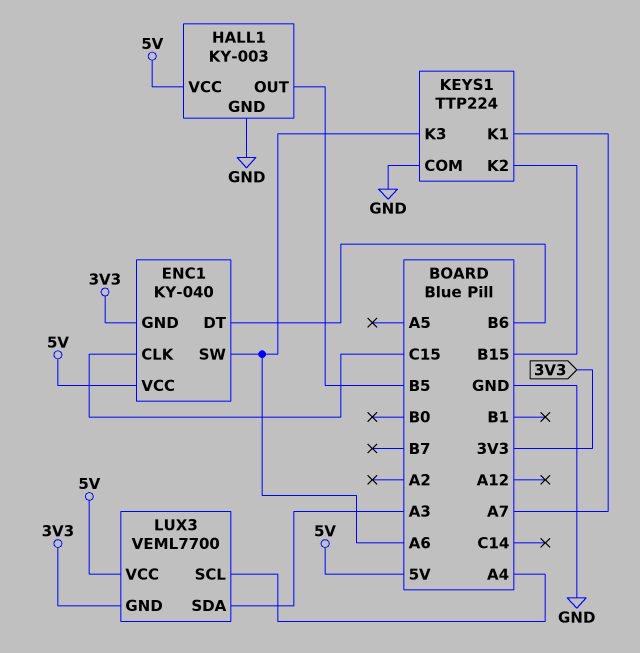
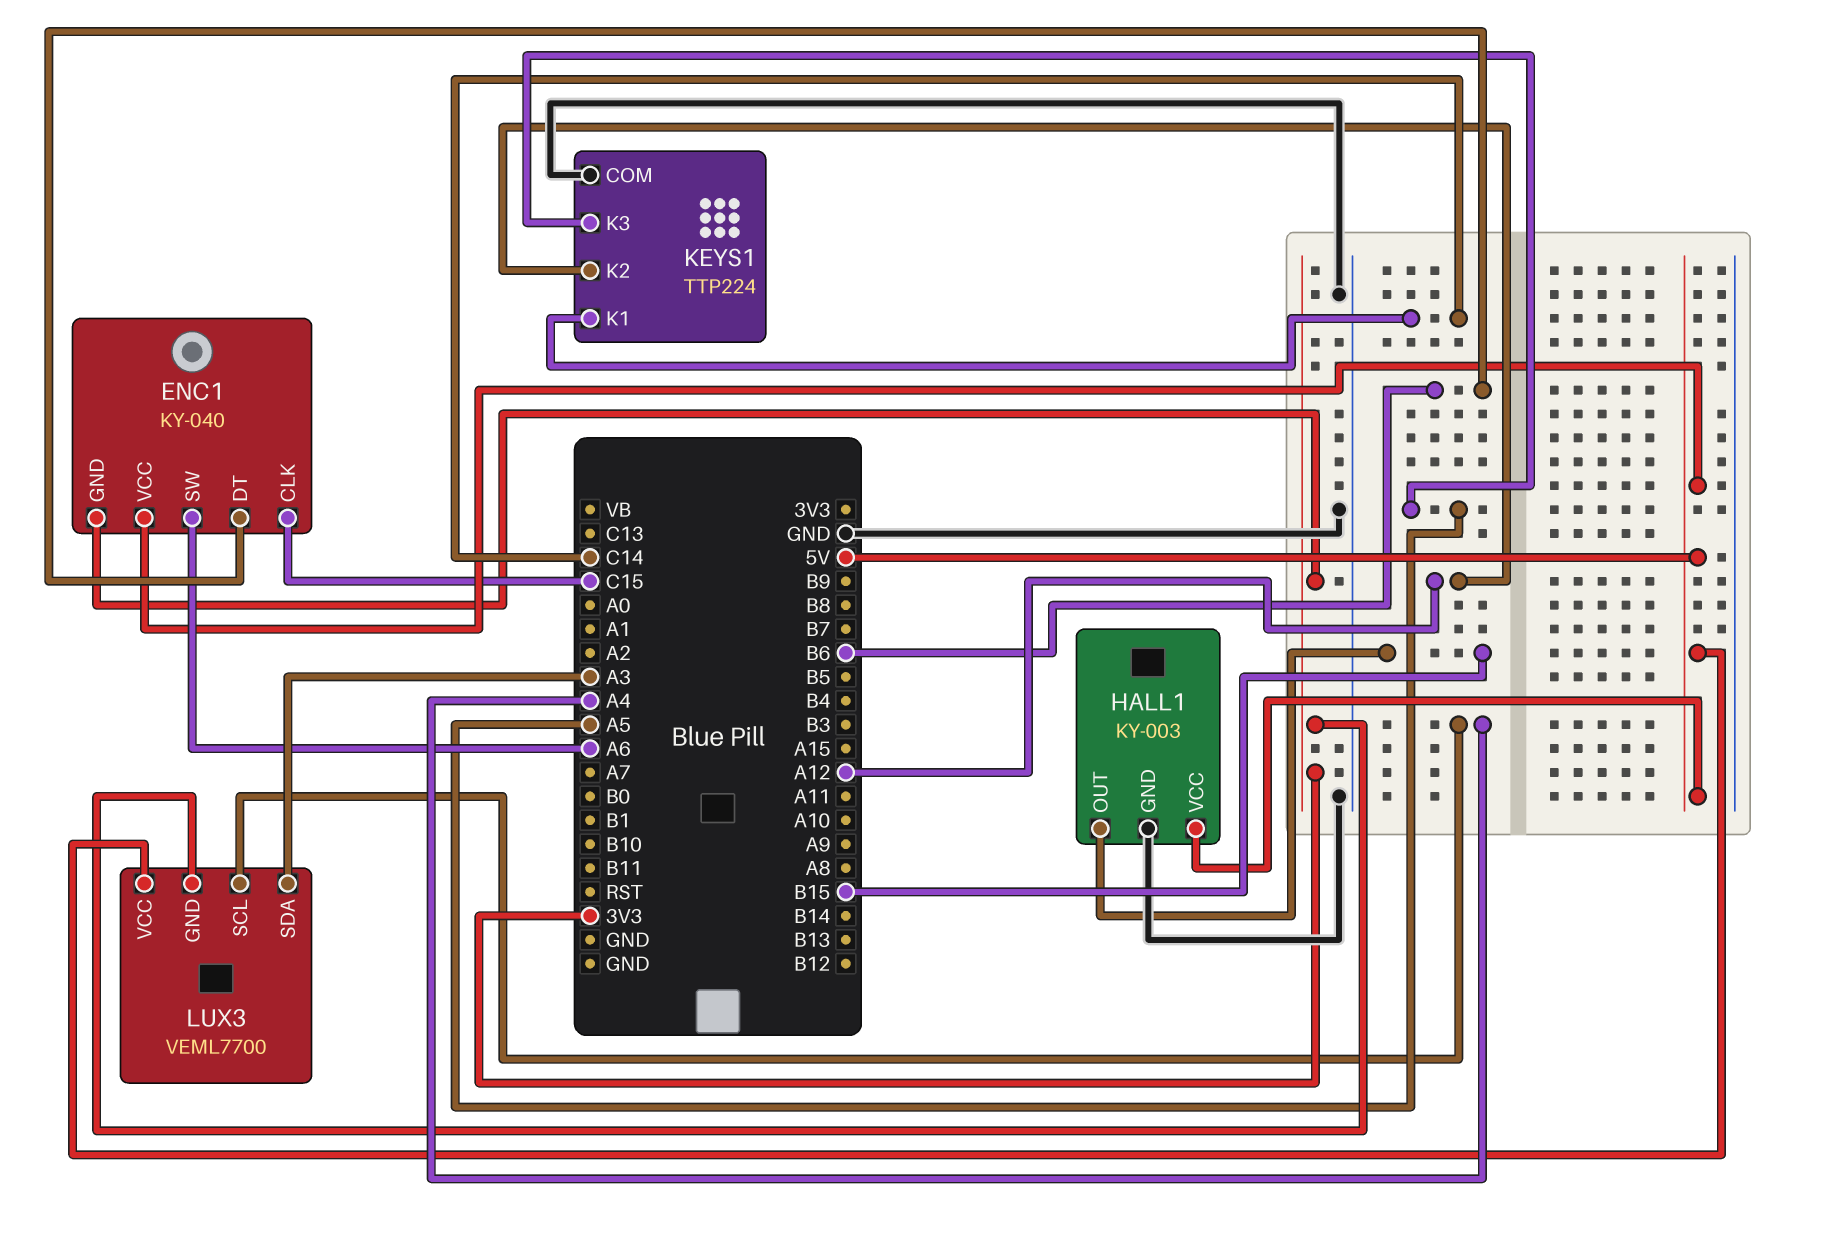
HALL1 pin OUT: B5 -> B15
KEYS1 pin K1: A7 -> C14
KEYS1 pin K2: B15 -> A12
KEYS1 pin K3: A6 -> A5

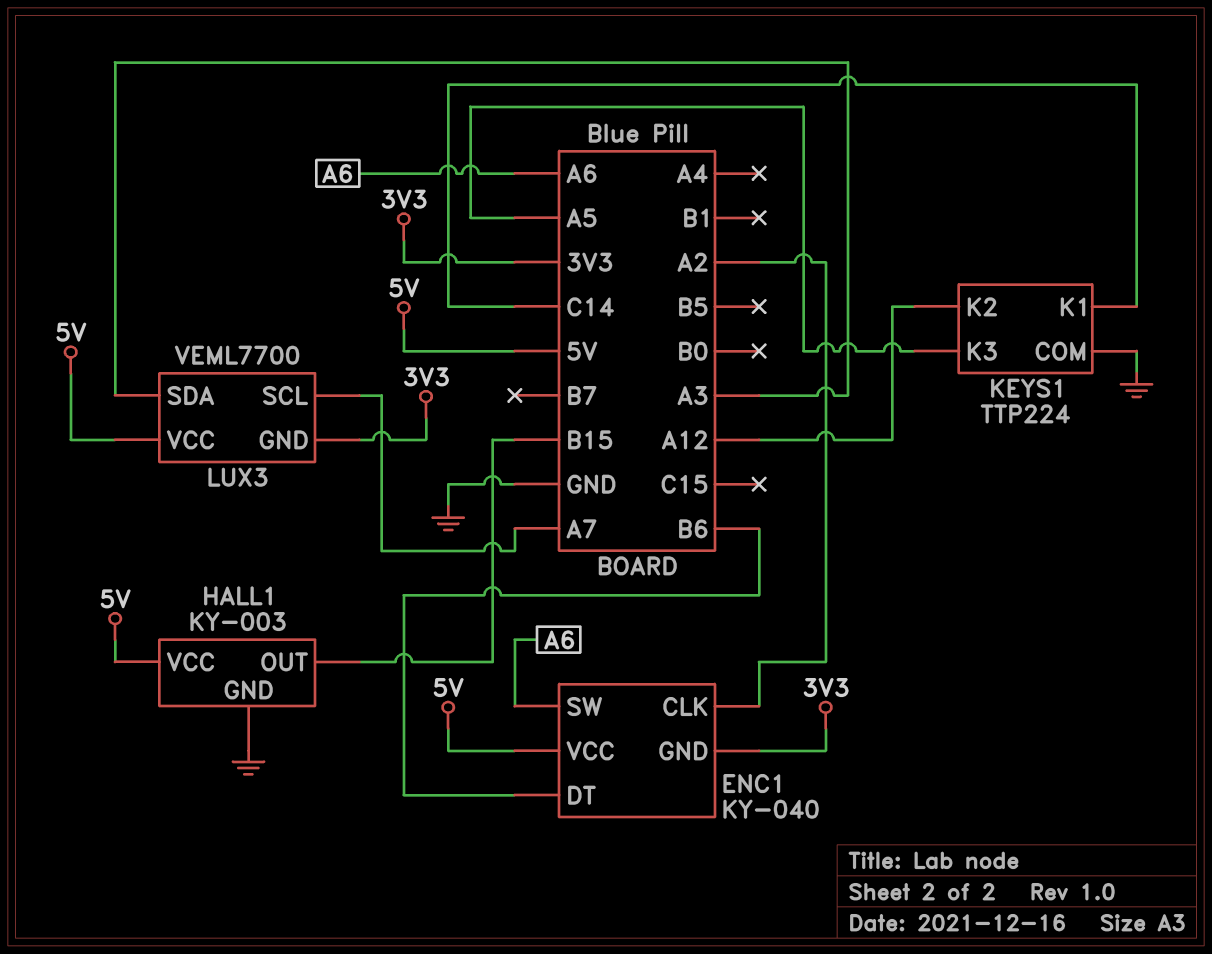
ENC1 pin CLK: C15 -> A2
LUX3 pin SCL: A4 -> A7

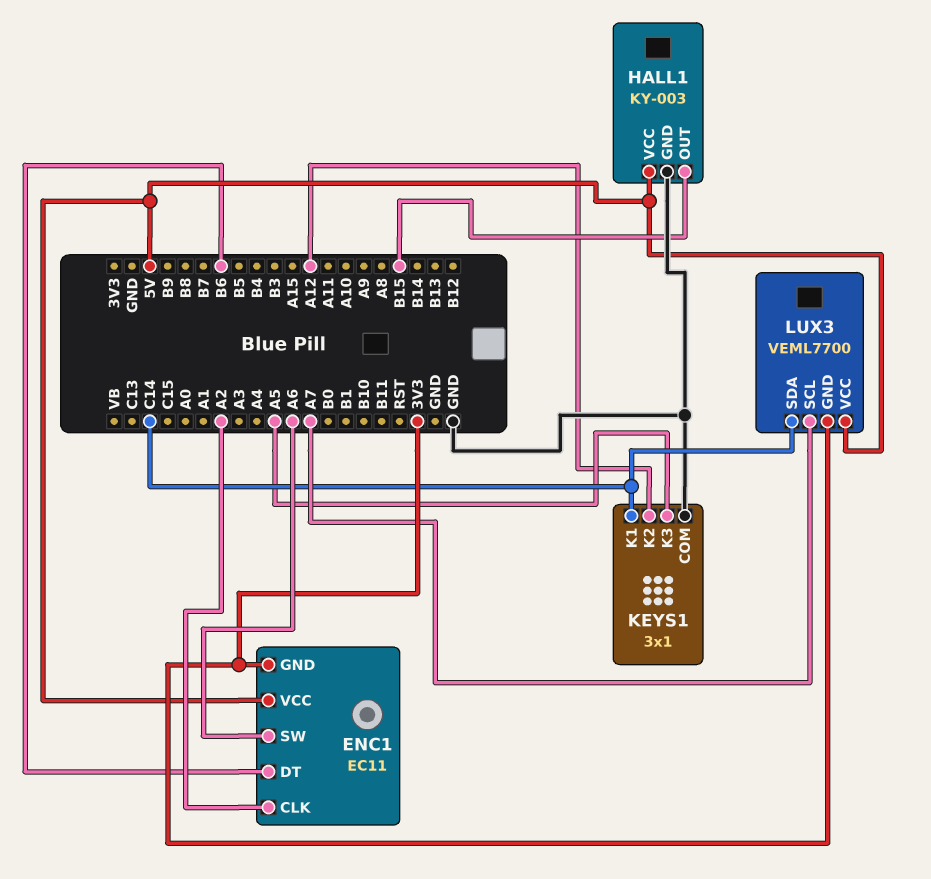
ENC1: KY-040 -> EC11
KEYS1: TTP224 -> 3x1
LUX3 pin SDA: A3 -> C14

